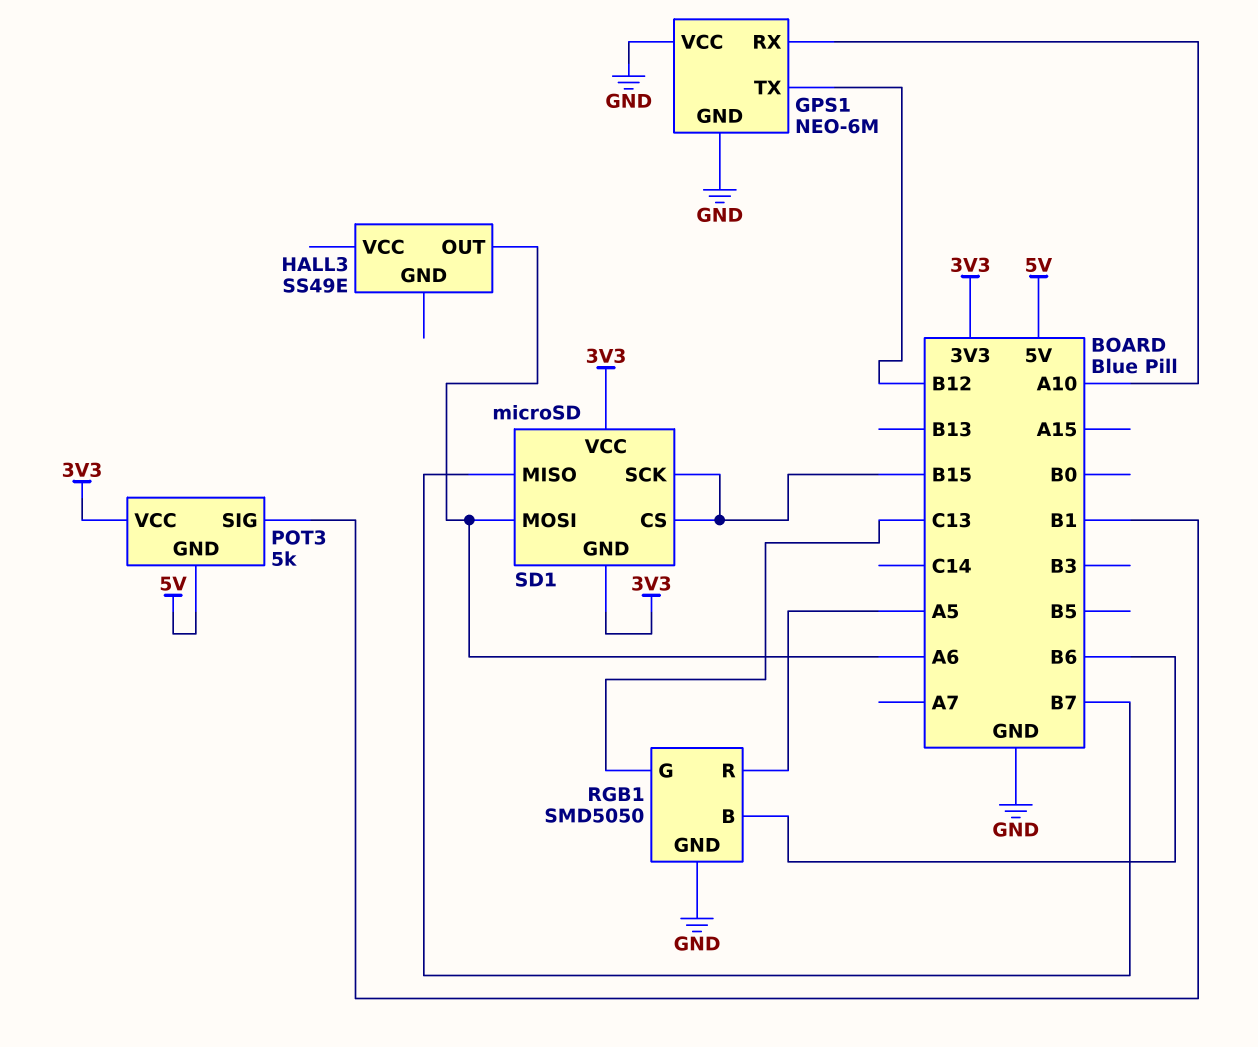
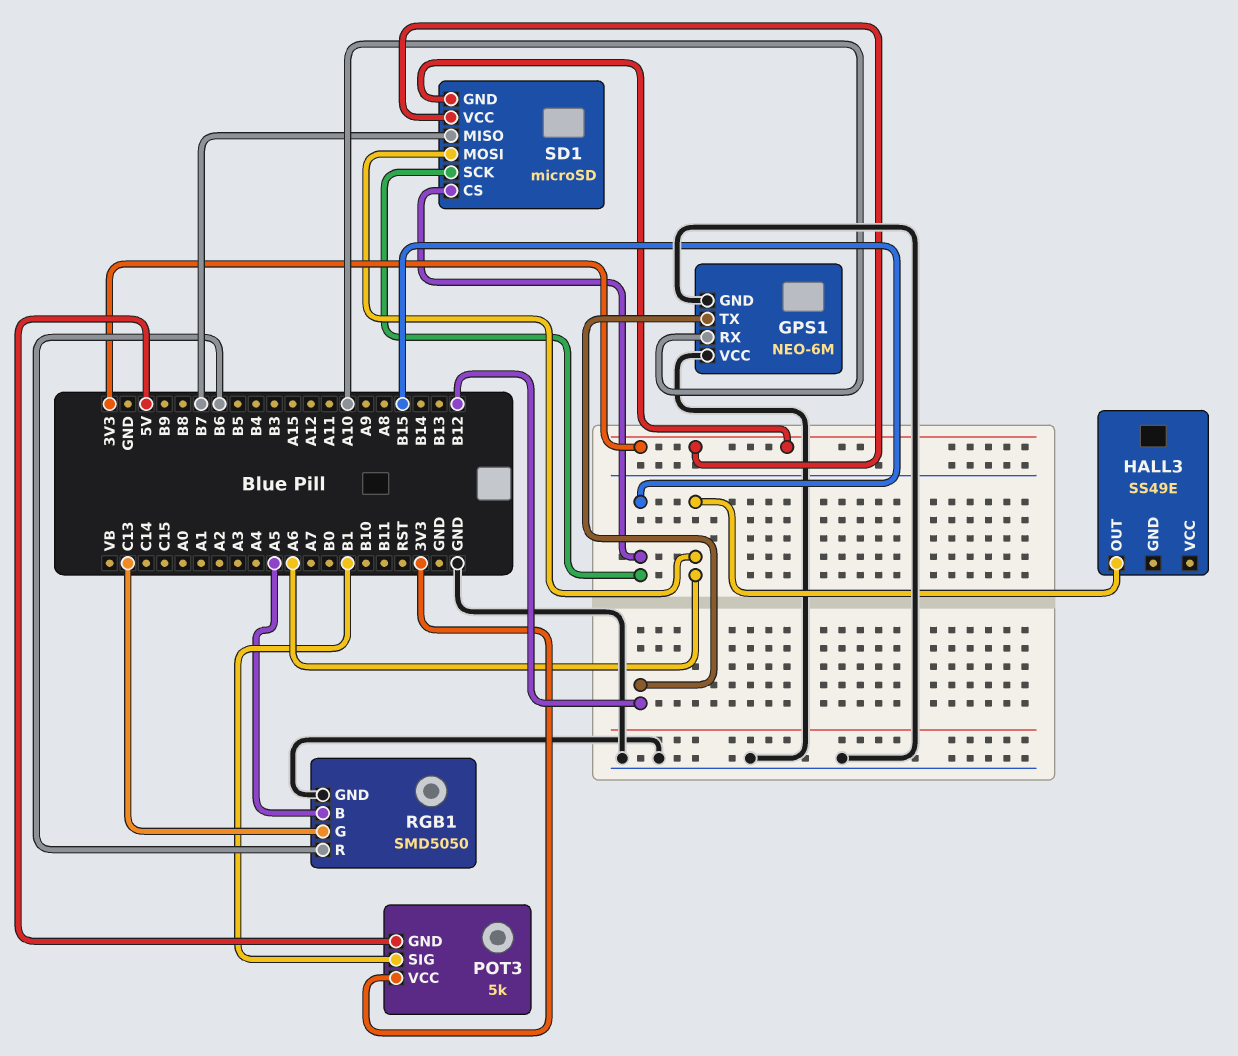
RGB1 pin B: B6 -> A5
RGB1 pin R: A5 -> B6

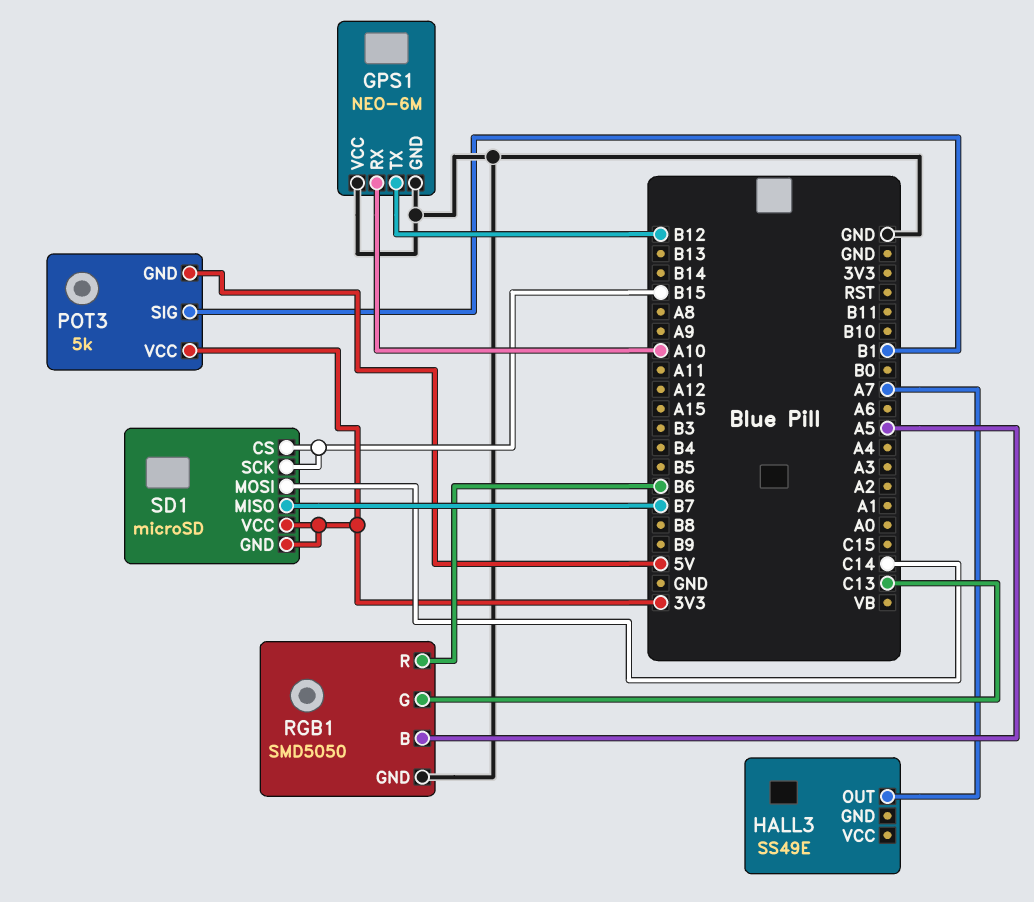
HALL3 pin OUT: A6 -> A7
SD1 pin MOSI: A6 -> C14

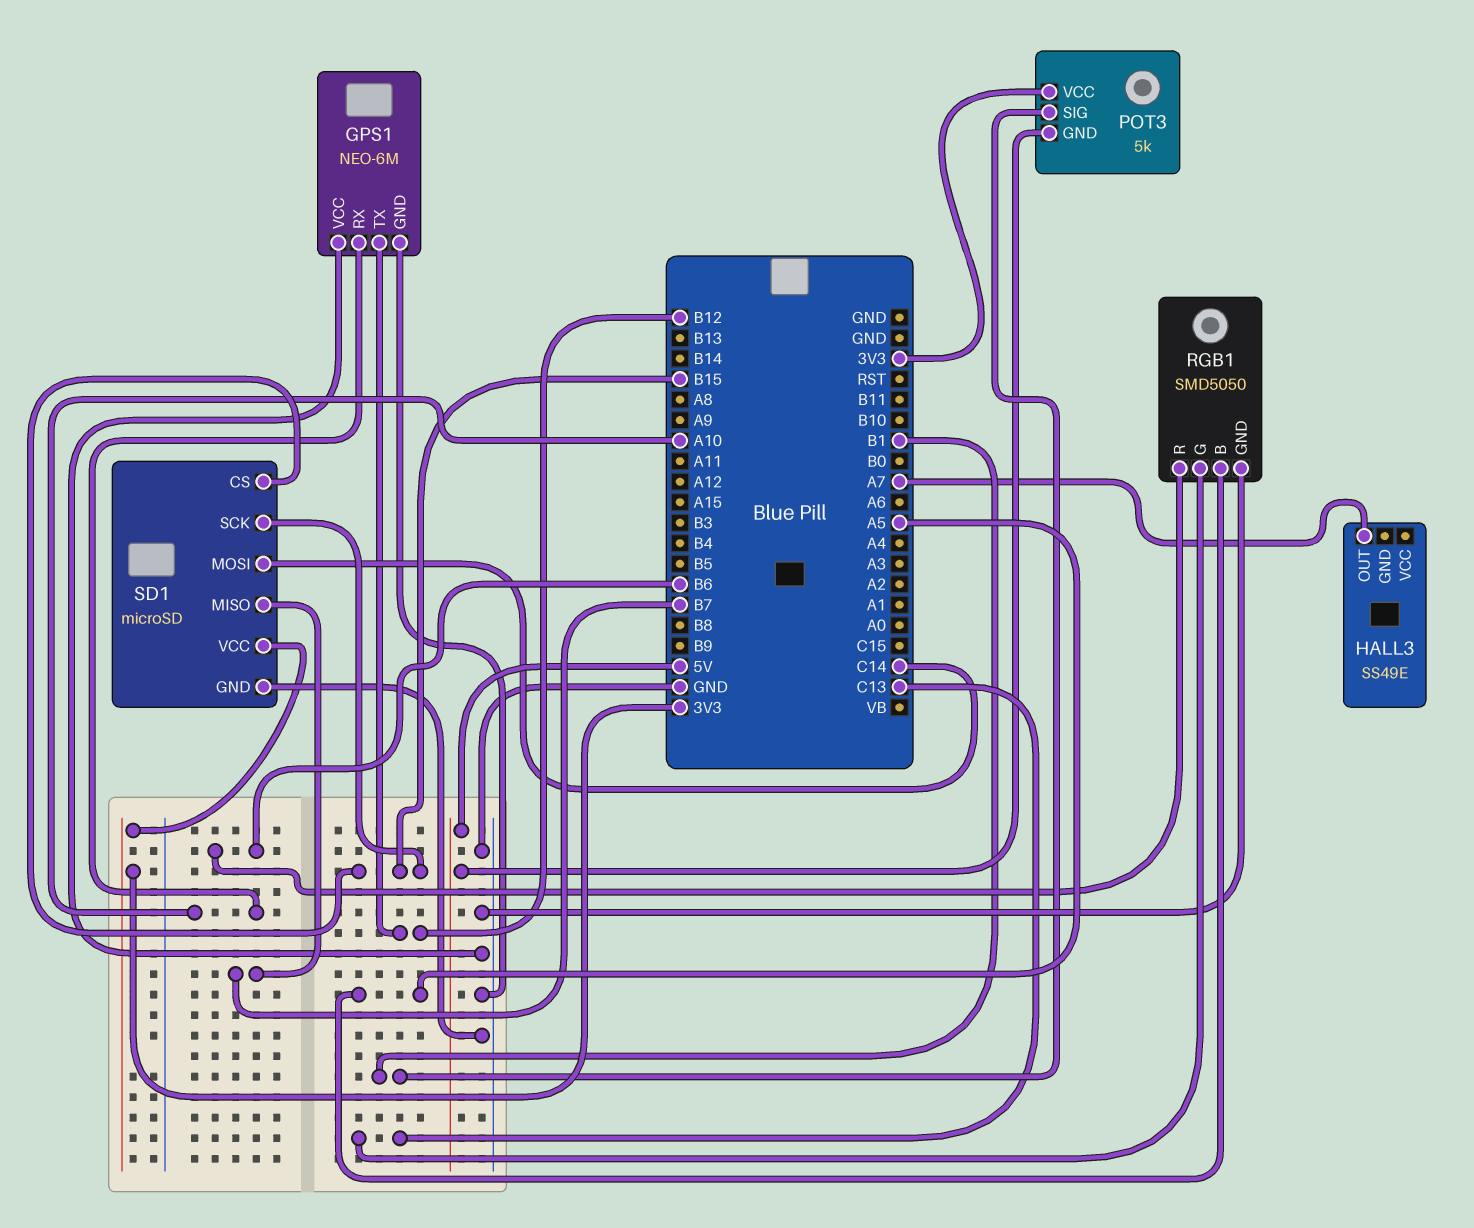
SD1 pin GND: 3V3 -> GND

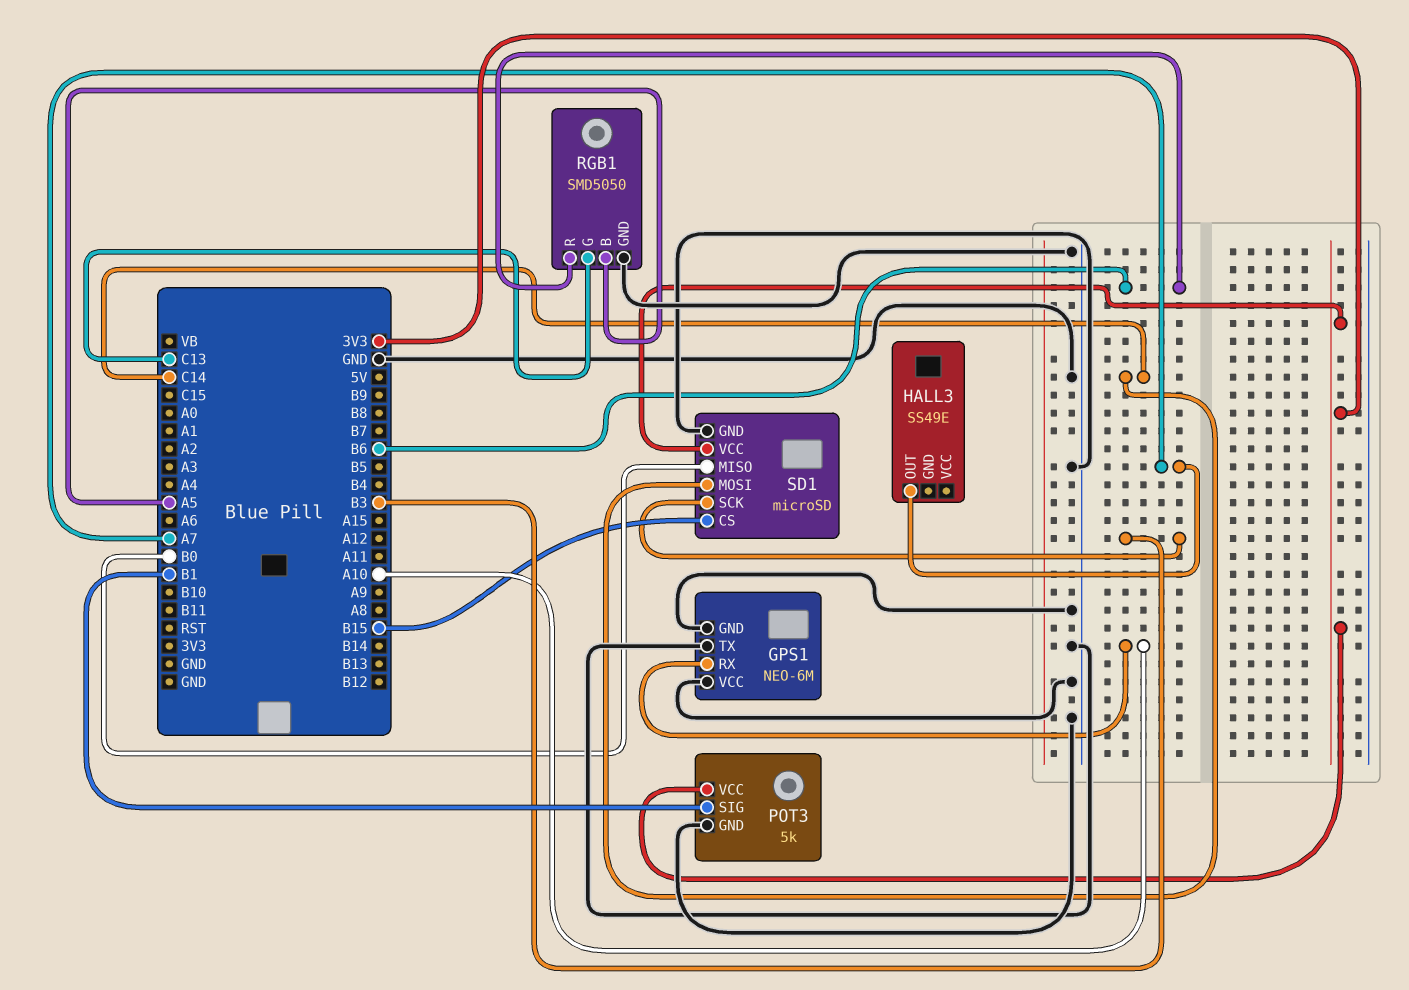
GPS1 pin TX: B12 -> GND
POT3 pin GND: 5V -> GND
SD1 pin MISO: B7 -> B0
SD1 pin SCK: B15 -> B3

